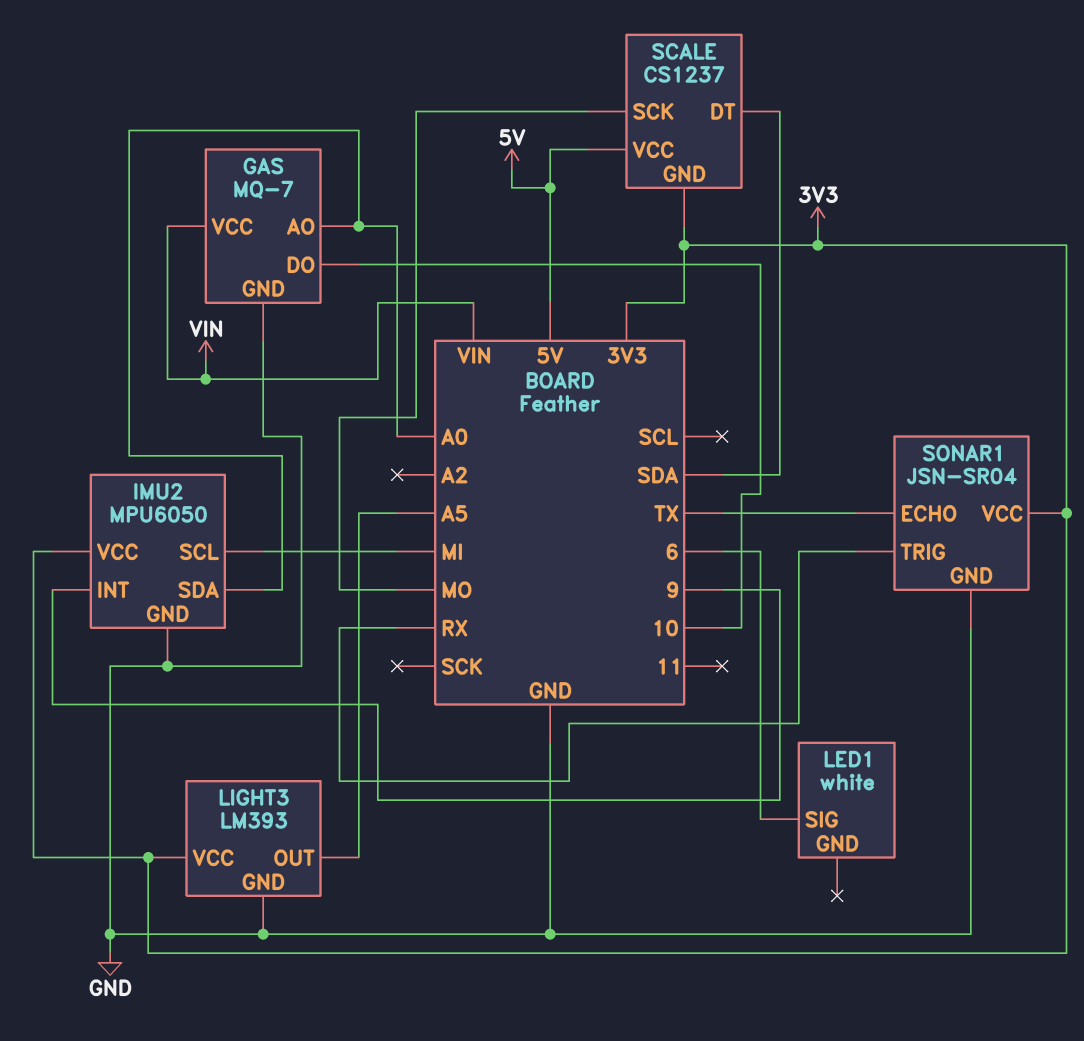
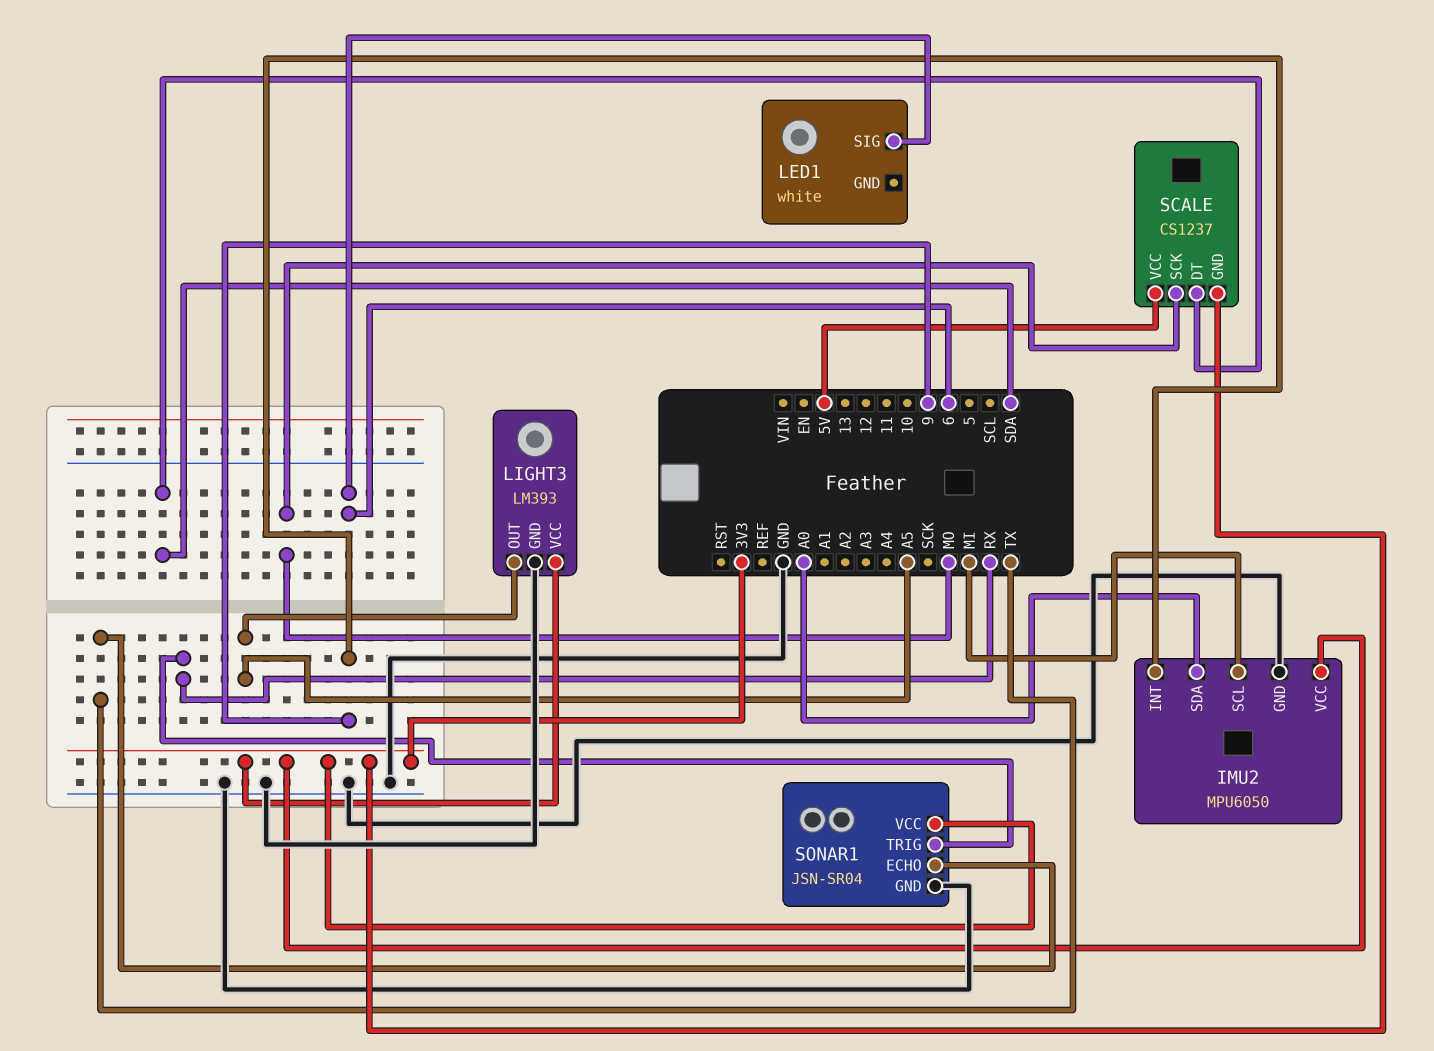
GAS: MQ-7 -> none
GAS pin AO: A0 -> none
GAS pin DO: 10 -> none
GAS pin GND: GND -> none
GAS pin VCC: VIN -> none

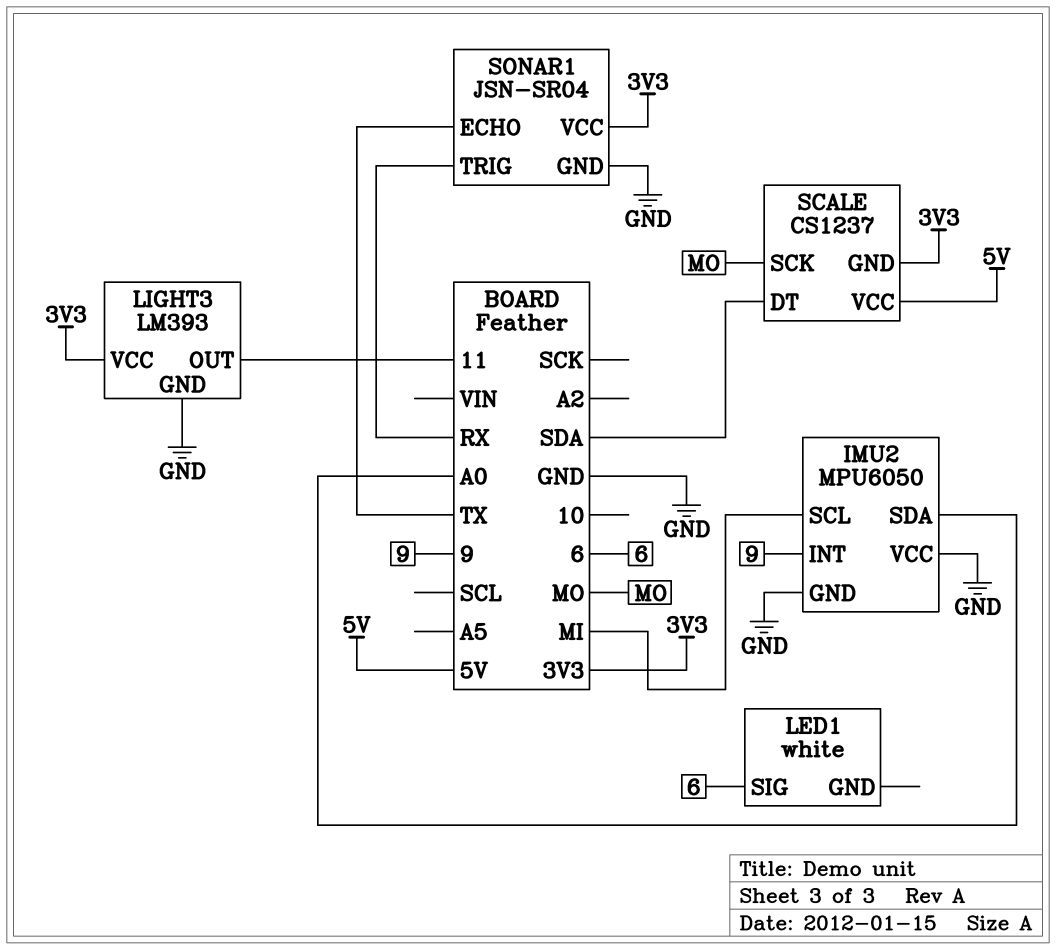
IMU2 pin VCC: 3V3 -> GND
LIGHT3 pin OUT: A5 -> 11

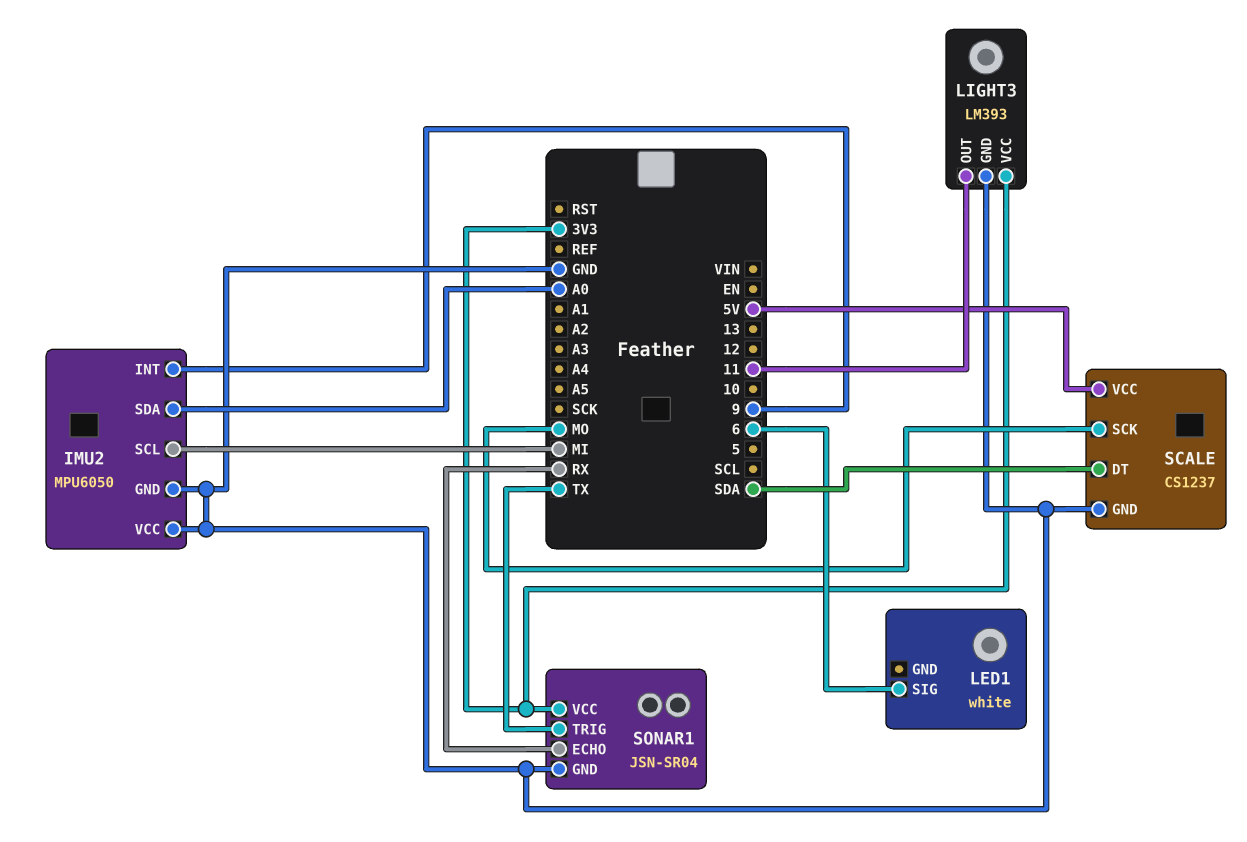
SCALE pin GND: 3V3 -> GND
SONAR1 pin ECHO: TX -> RX
SONAR1 pin TRIG: RX -> TX

